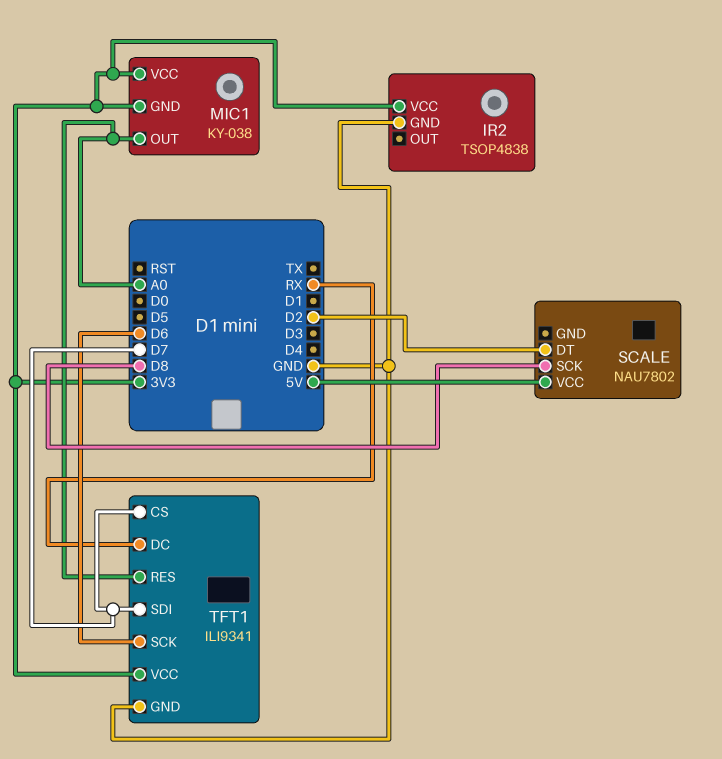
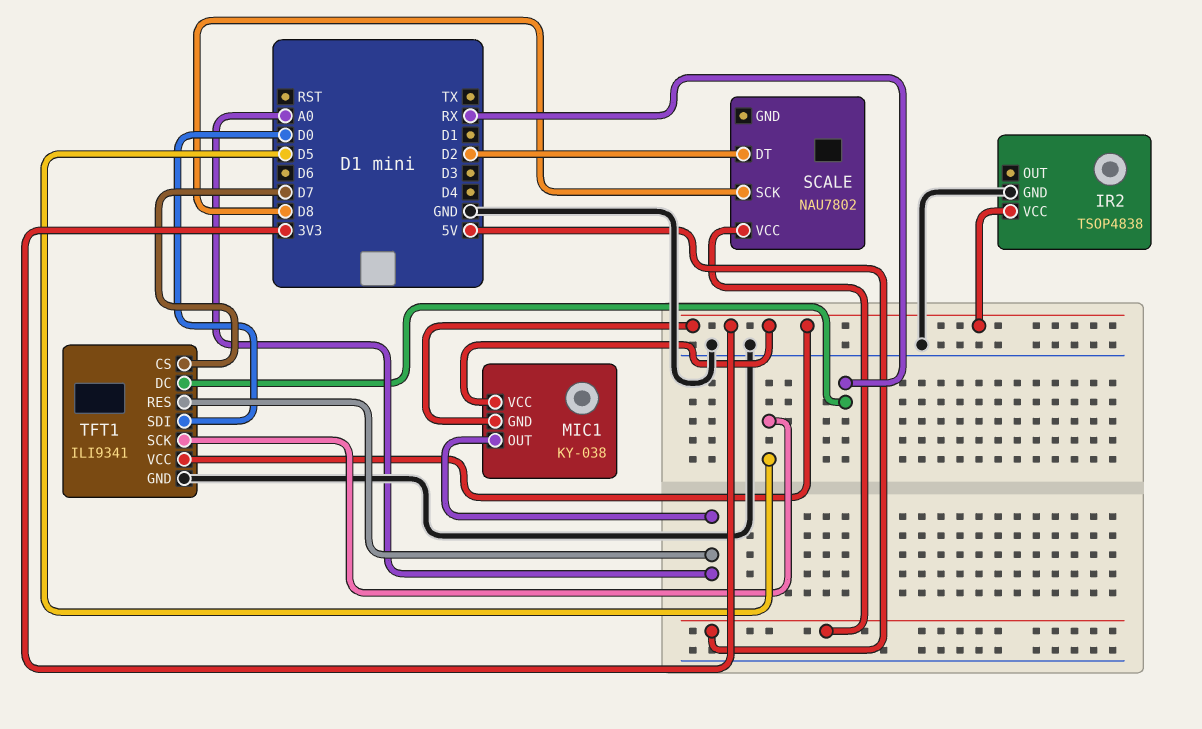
TFT1 pin SCK: D6 -> D5
TFT1 pin SDI: D7 -> D0

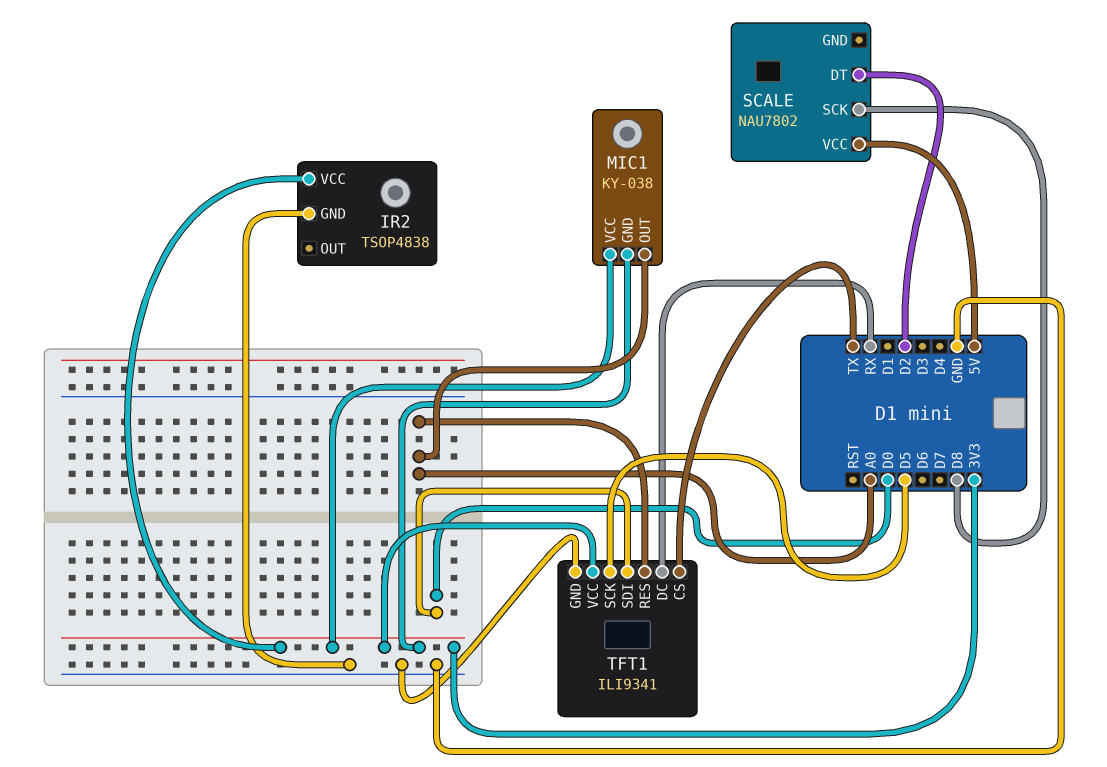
TFT1 pin CS: D7 -> TX

